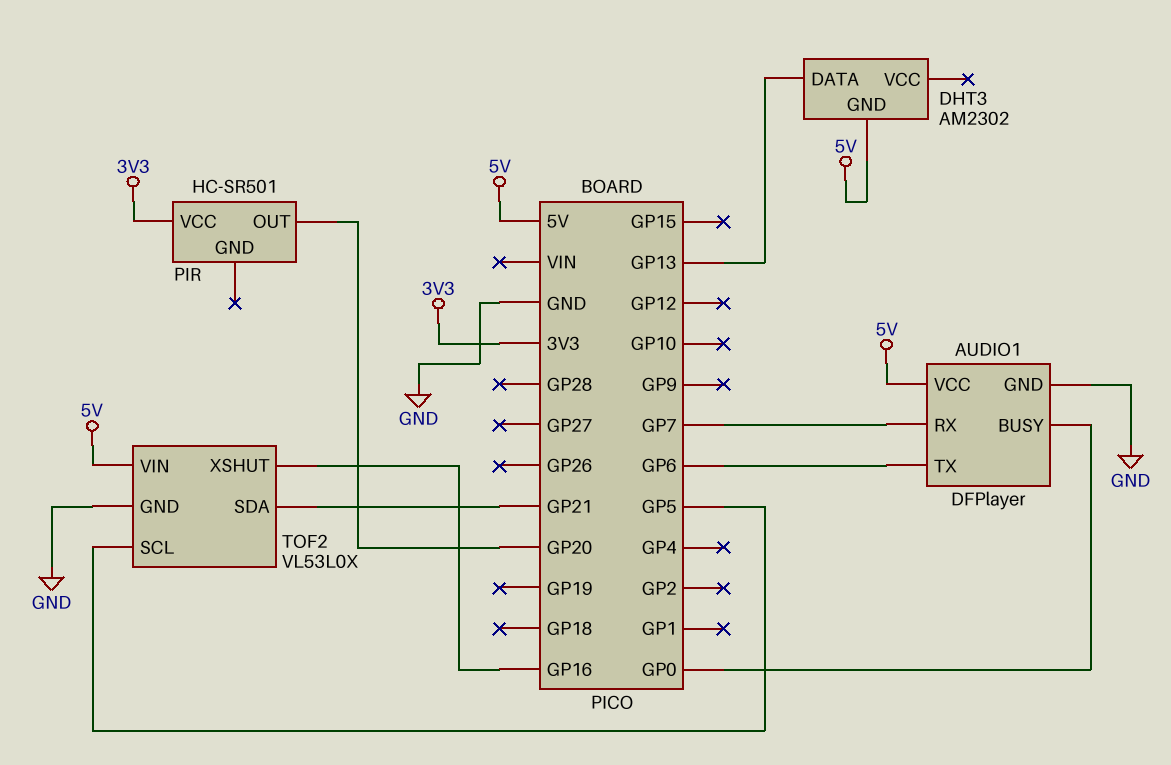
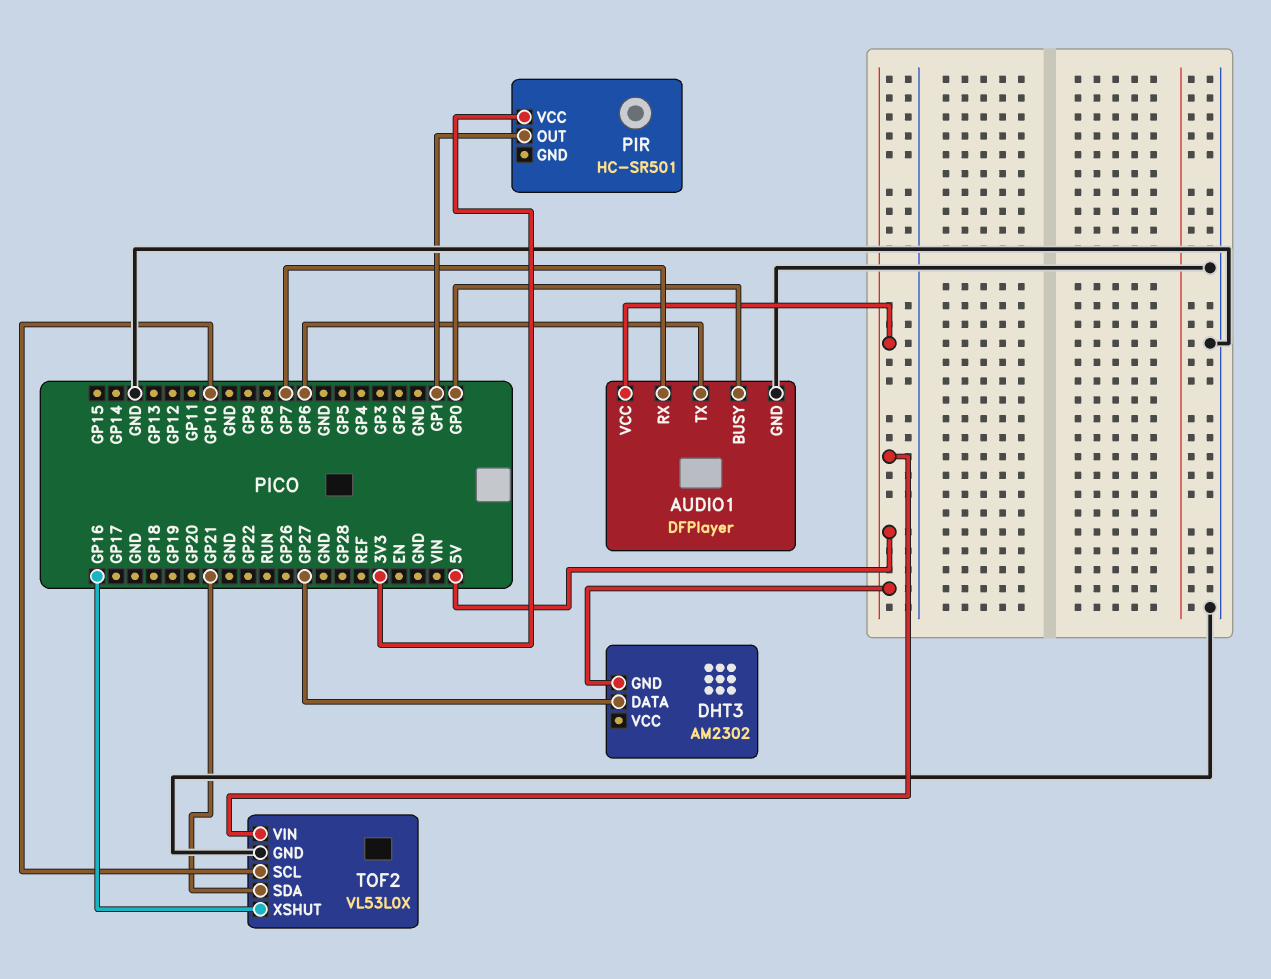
DHT3 pin DATA: GP13 -> GP27
PIR pin OUT: GP20 -> GP1
TOF2 pin SCL: GP5 -> GP10

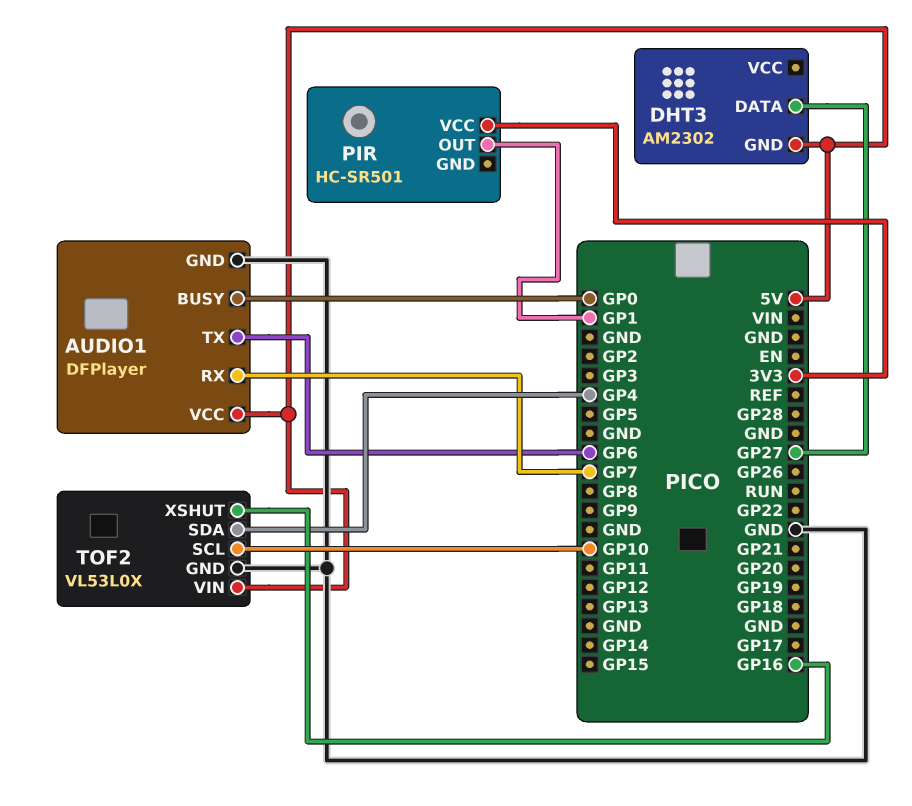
TOF2 pin SDA: GP21 -> GP4

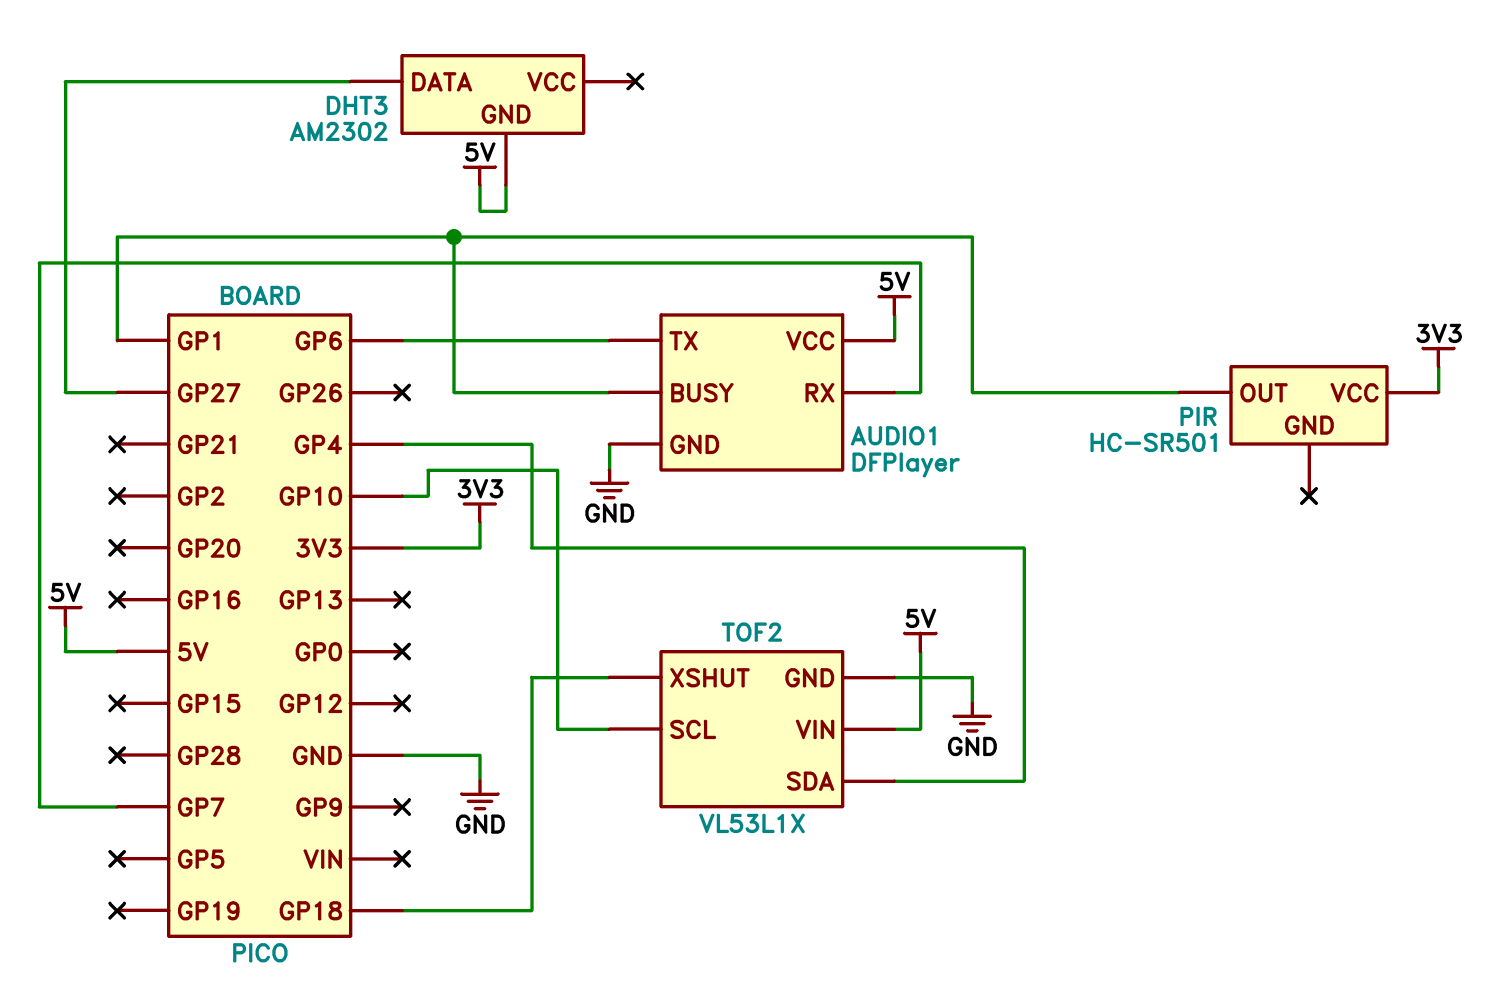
AUDIO1 pin BUSY: GP0 -> GP1
TOF2: VL53L0X -> VL53L1X
TOF2 pin XSHUT: GP16 -> GP18

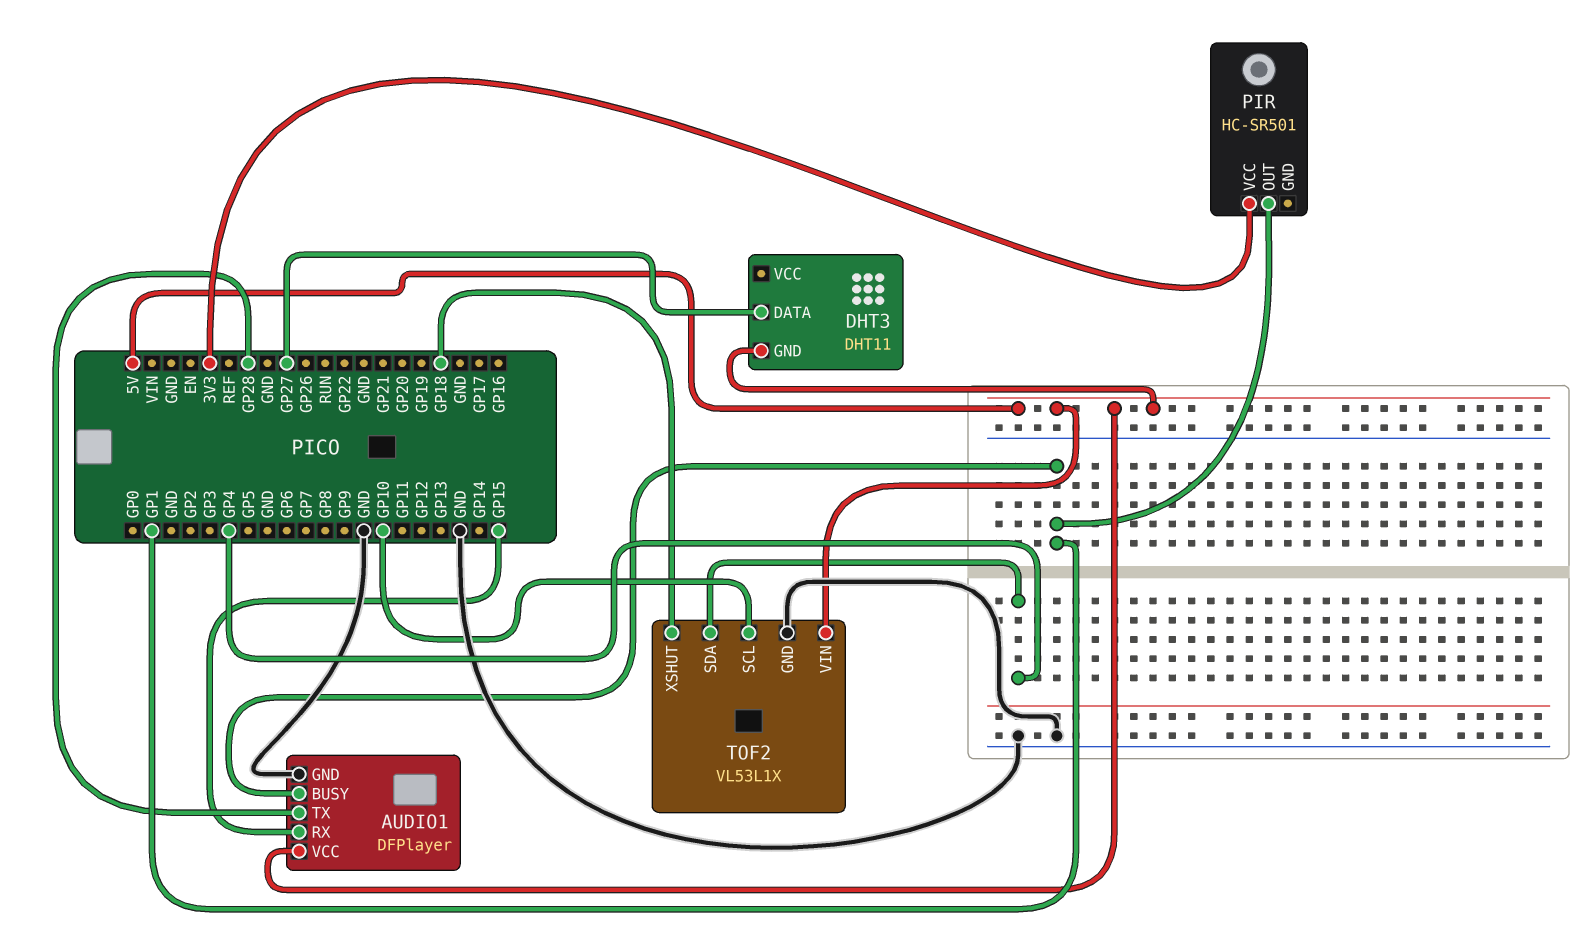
AUDIO1 pin RX: GP7 -> GP15
AUDIO1 pin TX: GP6 -> GP28
DHT3: AM2302 -> DHT11

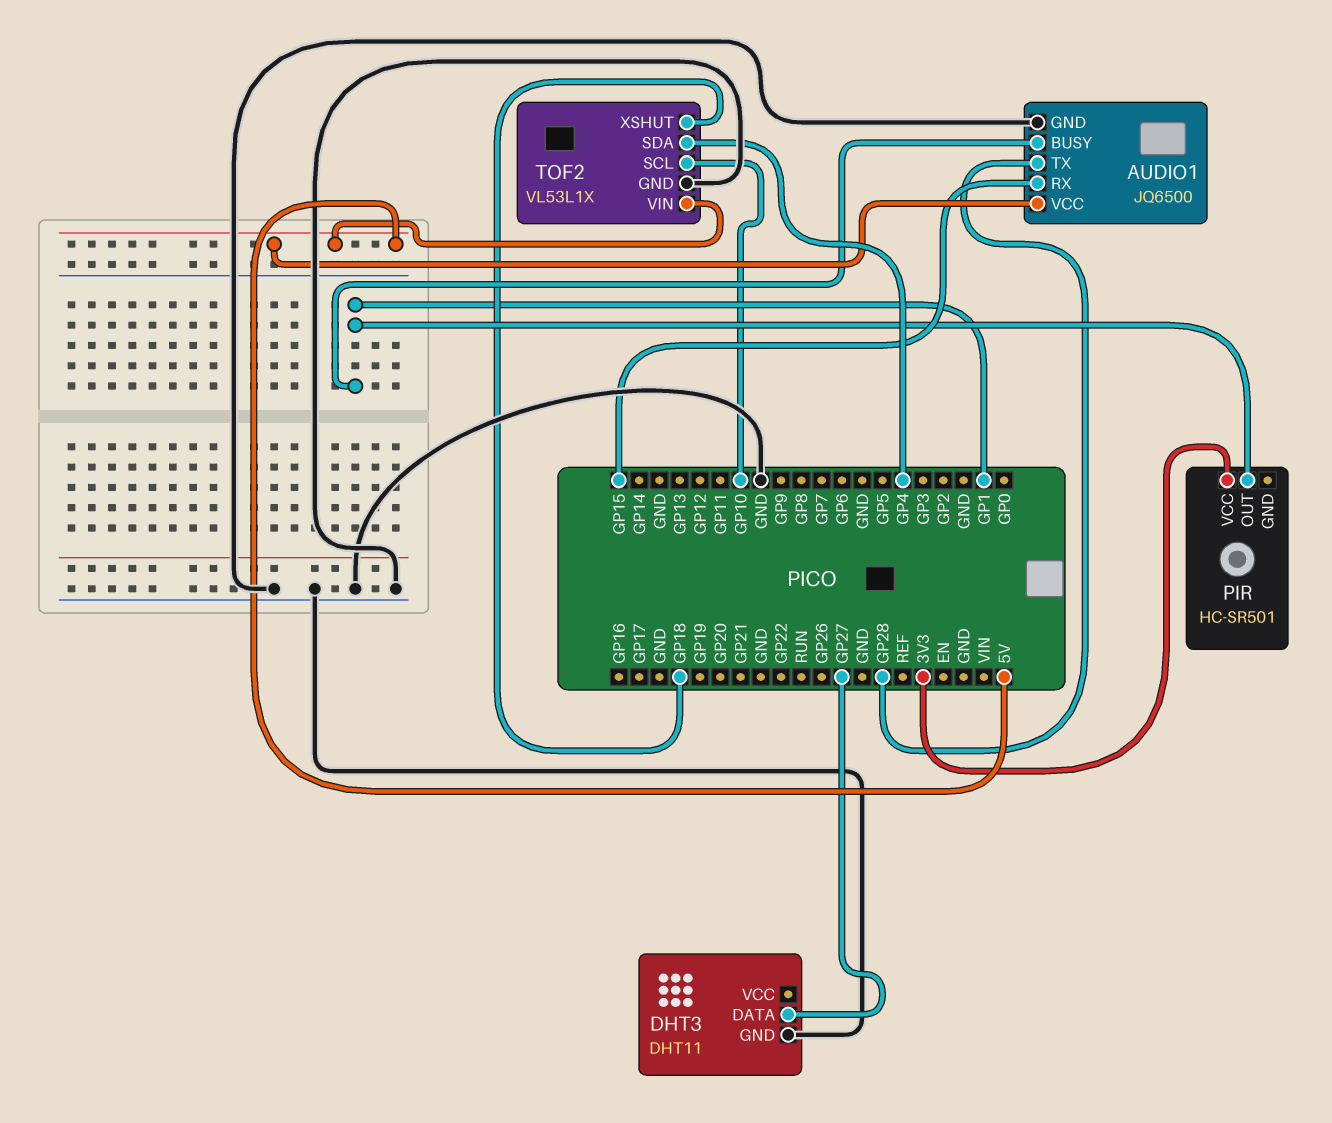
AUDIO1: DFPlayer -> JQ6500
DHT3 pin GND: 5V -> GND

